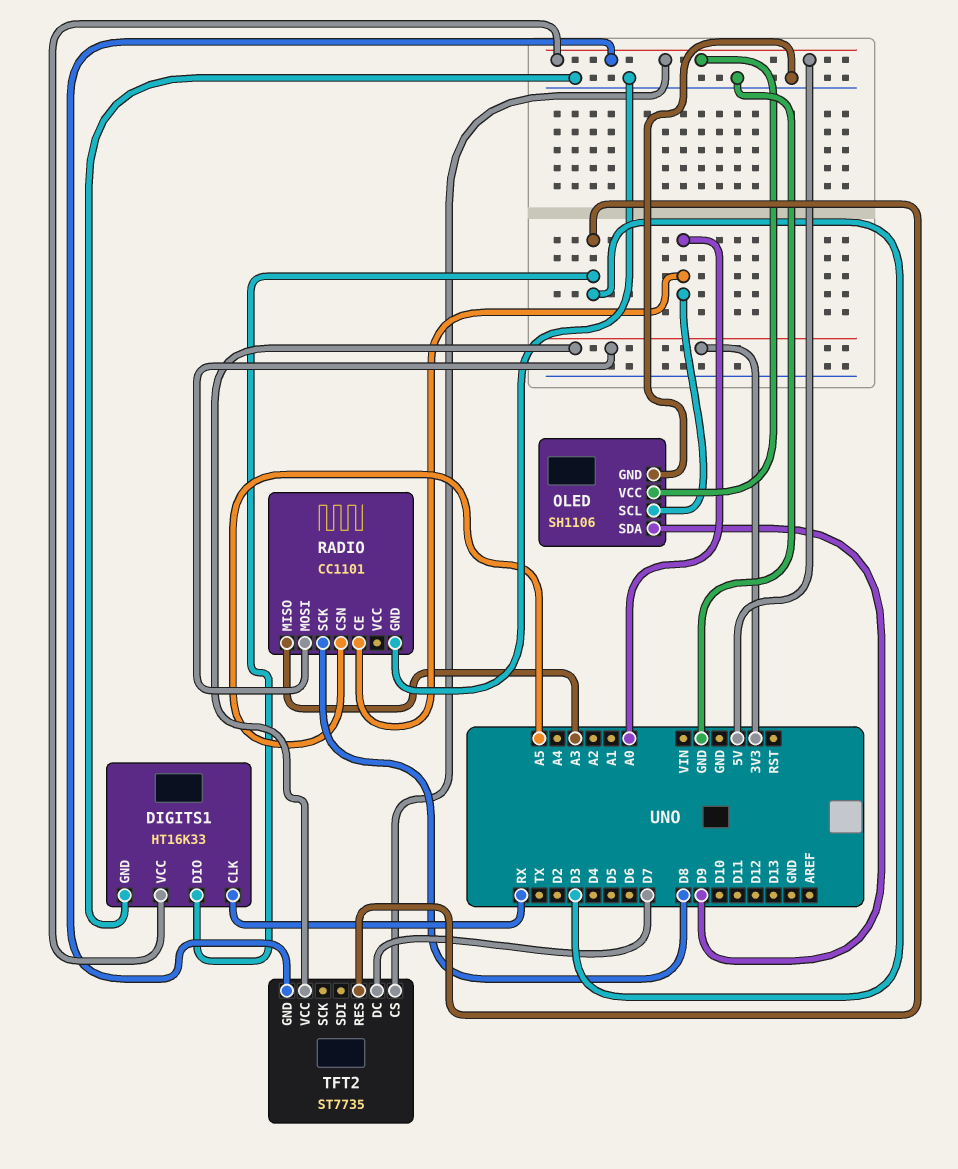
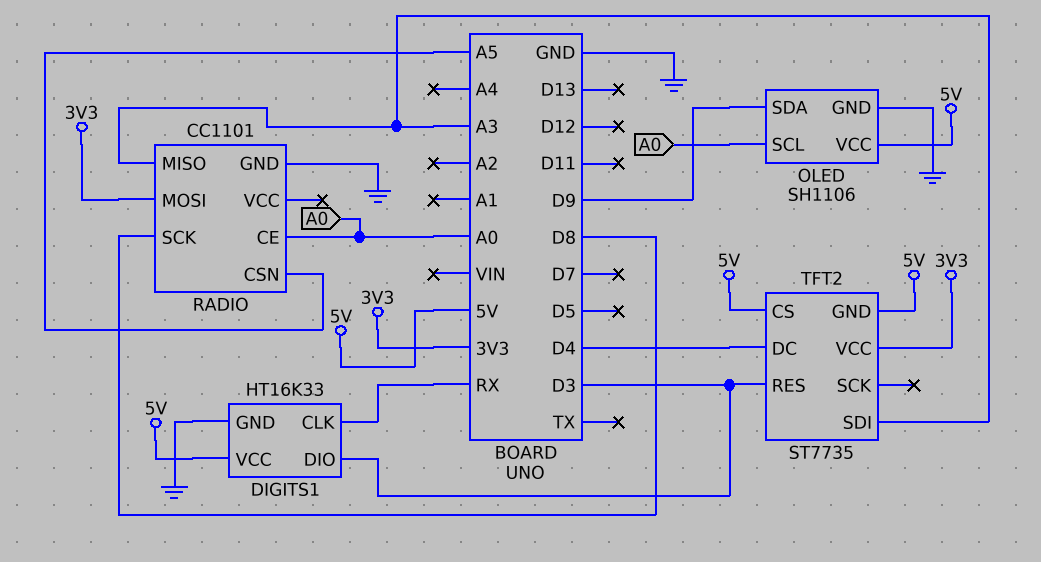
TFT2 pin DC: D7 -> D4
TFT2 pin SDI: none -> A3

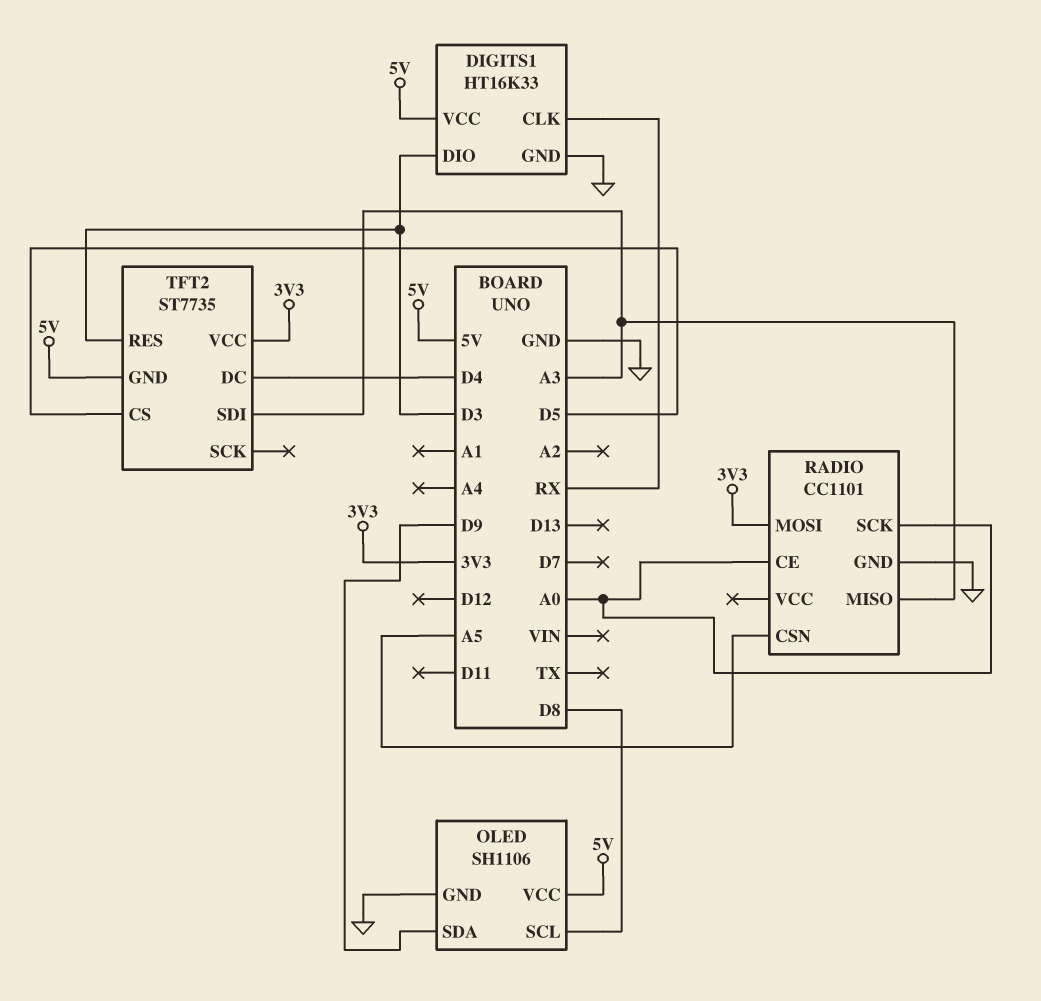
OLED pin SCL: A0 -> D8
RADIO pin SCK: D8 -> A0
TFT2 pin CS: 5V -> D5

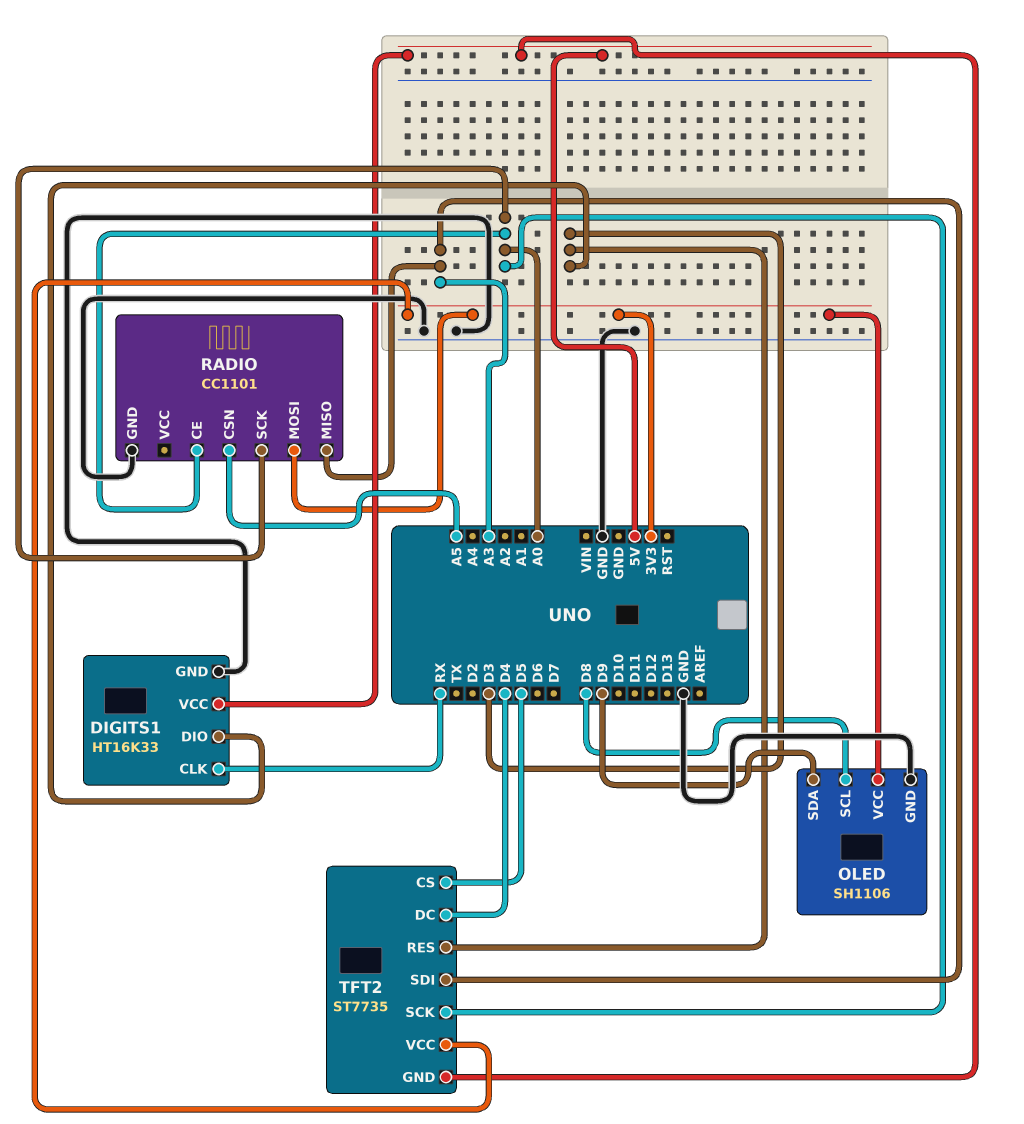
OLED pin VCC: 5V -> 3V3
TFT2 pin SCK: none -> A0

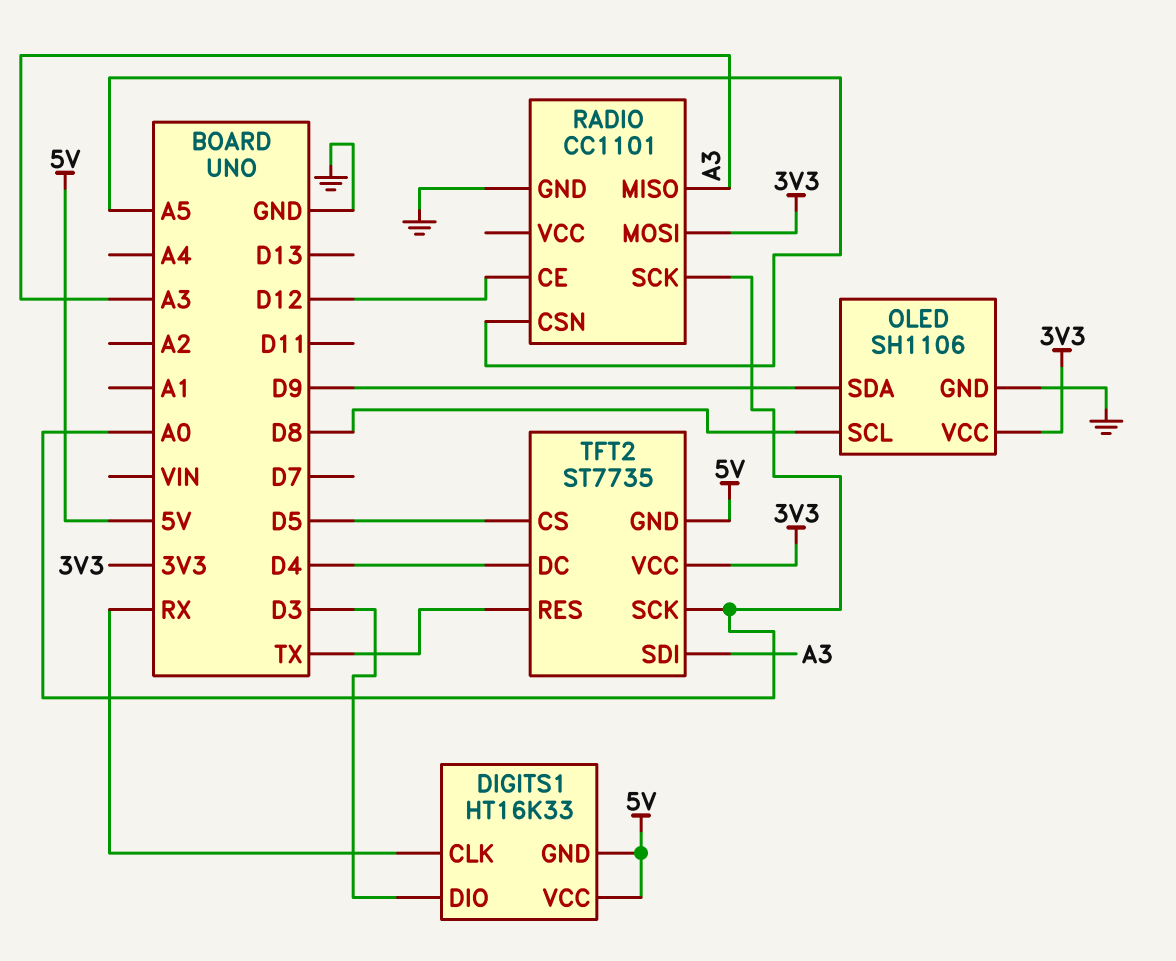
DIGITS1 pin GND: GND -> 5V
RADIO pin CE: A0 -> D12
TFT2 pin RES: D3 -> TX

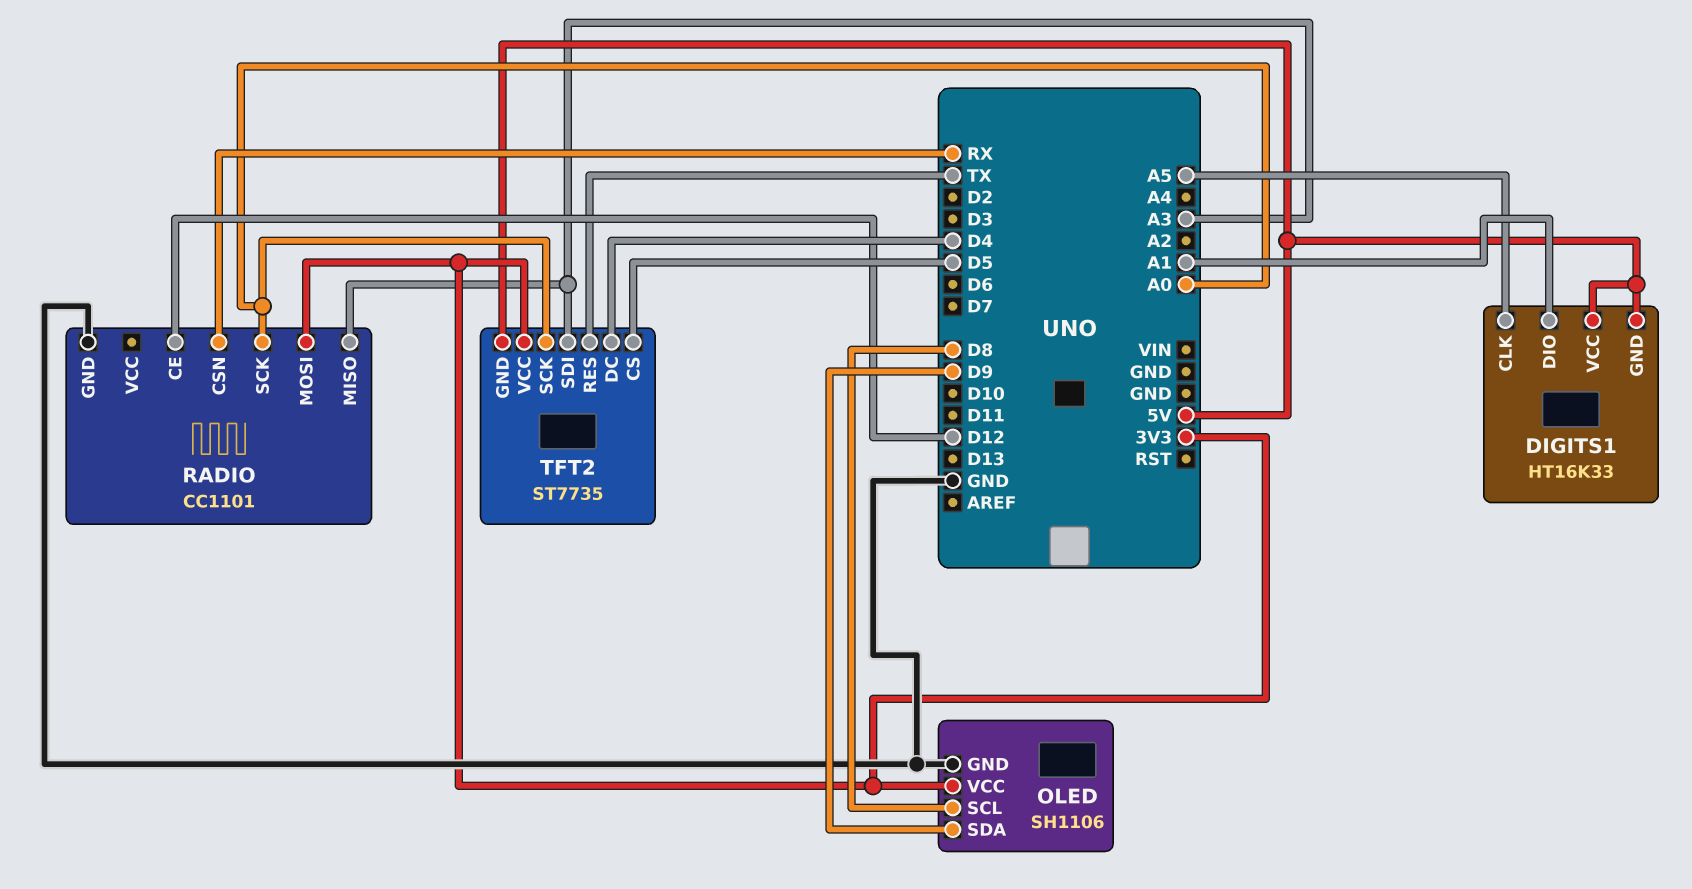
DIGITS1 pin CLK: RX -> A5
DIGITS1 pin DIO: D3 -> A1
RADIO pin CSN: A5 -> RX

